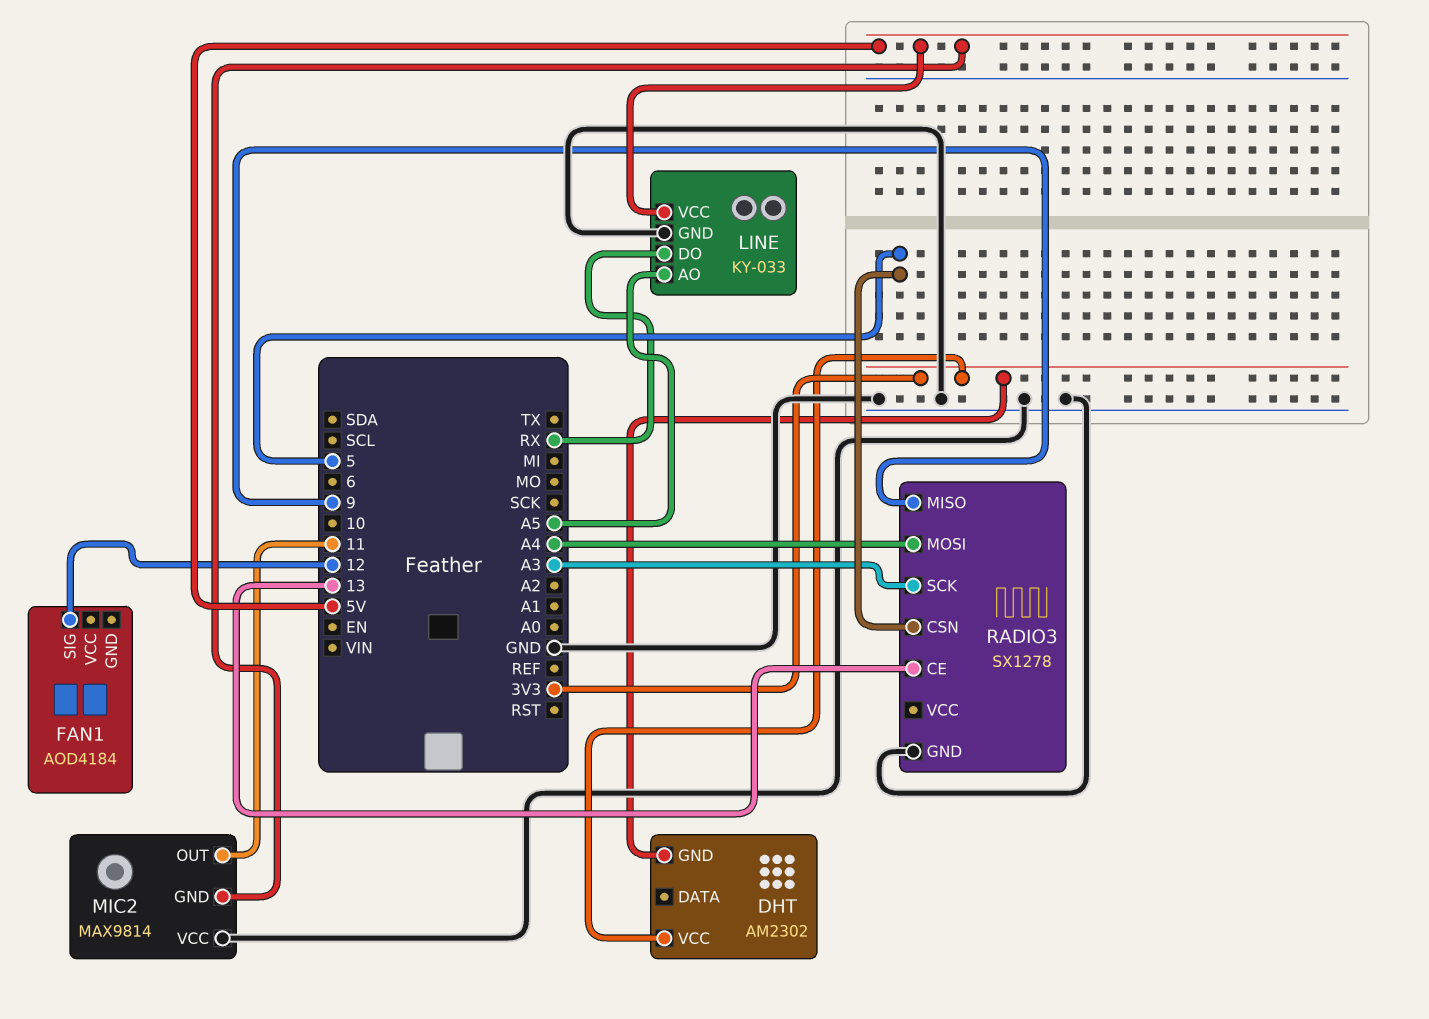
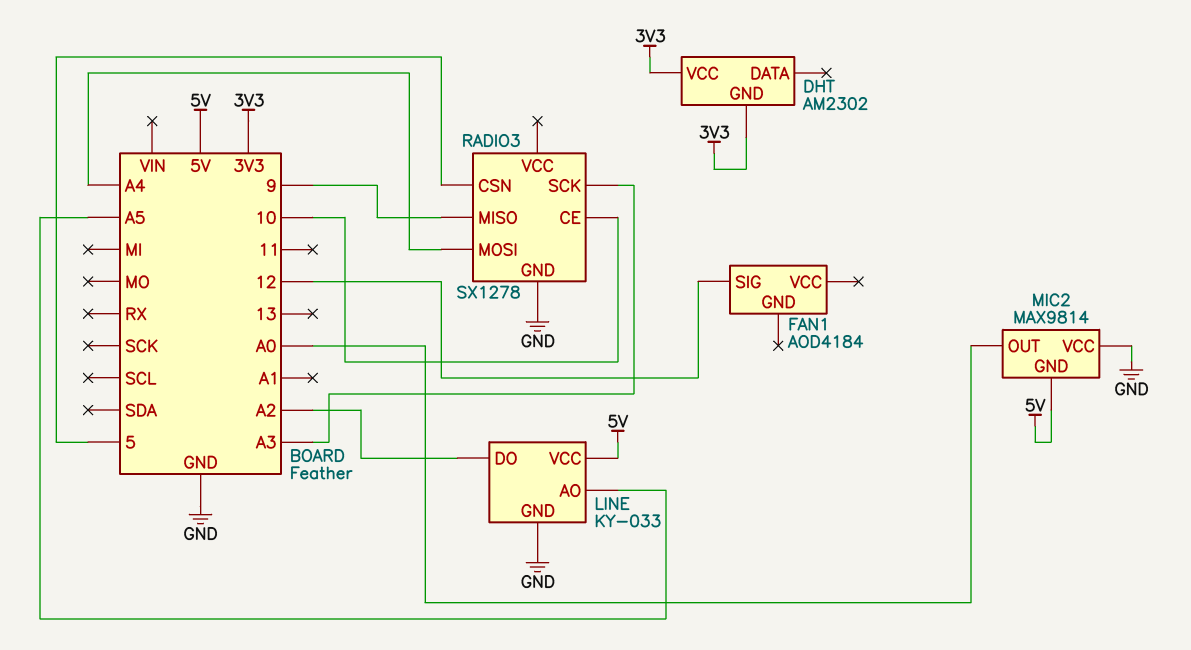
LINE pin DO: RX -> A2
MIC2 pin OUT: 11 -> A0
RADIO3 pin CE: 13 -> 10

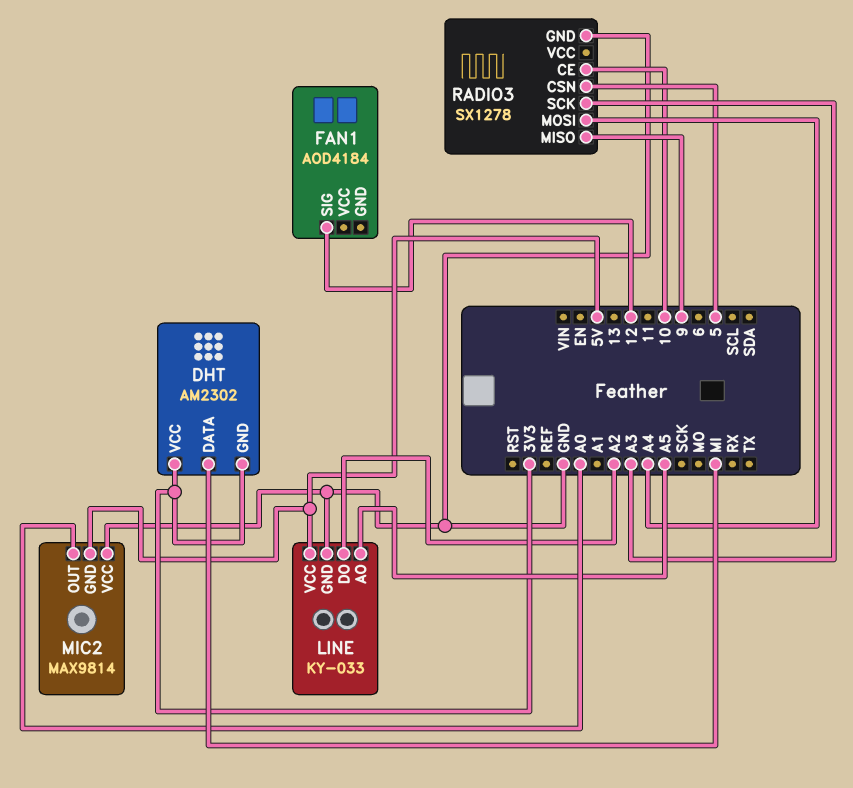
DHT pin DATA: none -> MI

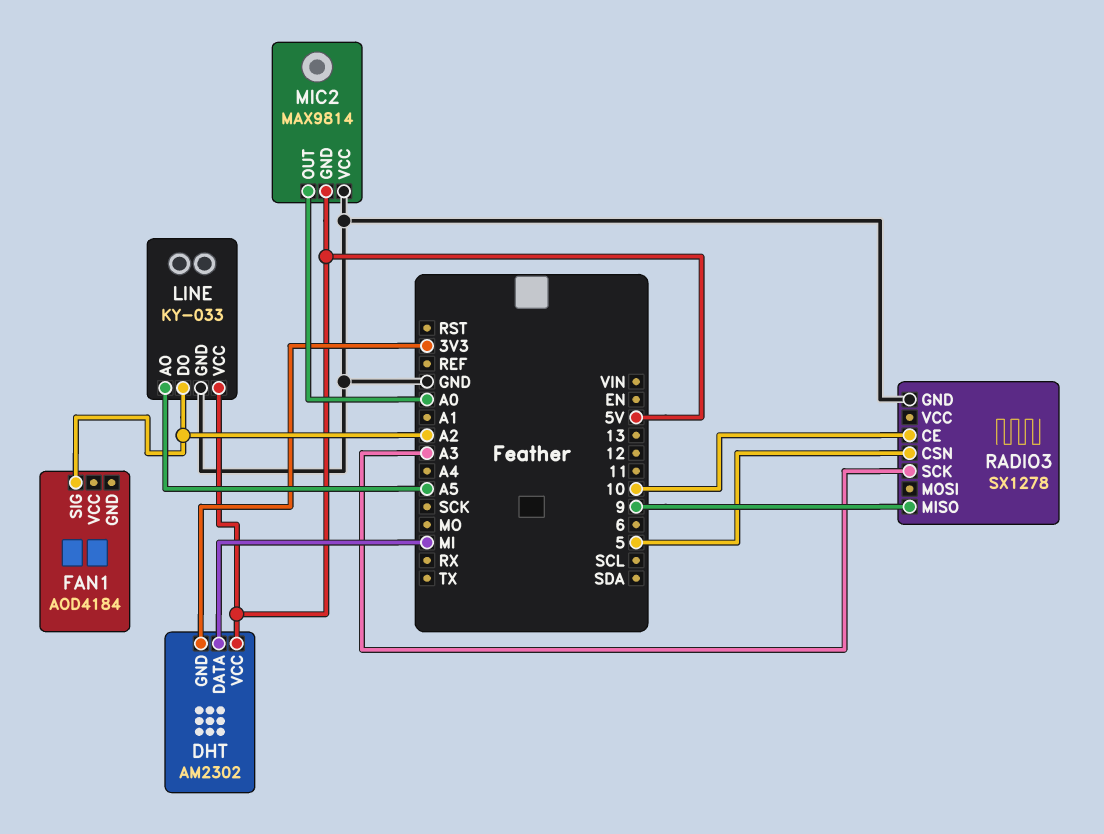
DHT pin VCC: 3V3 -> 5V
FAN1 pin SIG: 12 -> A2
RADIO3 pin MOSI: A4 -> none

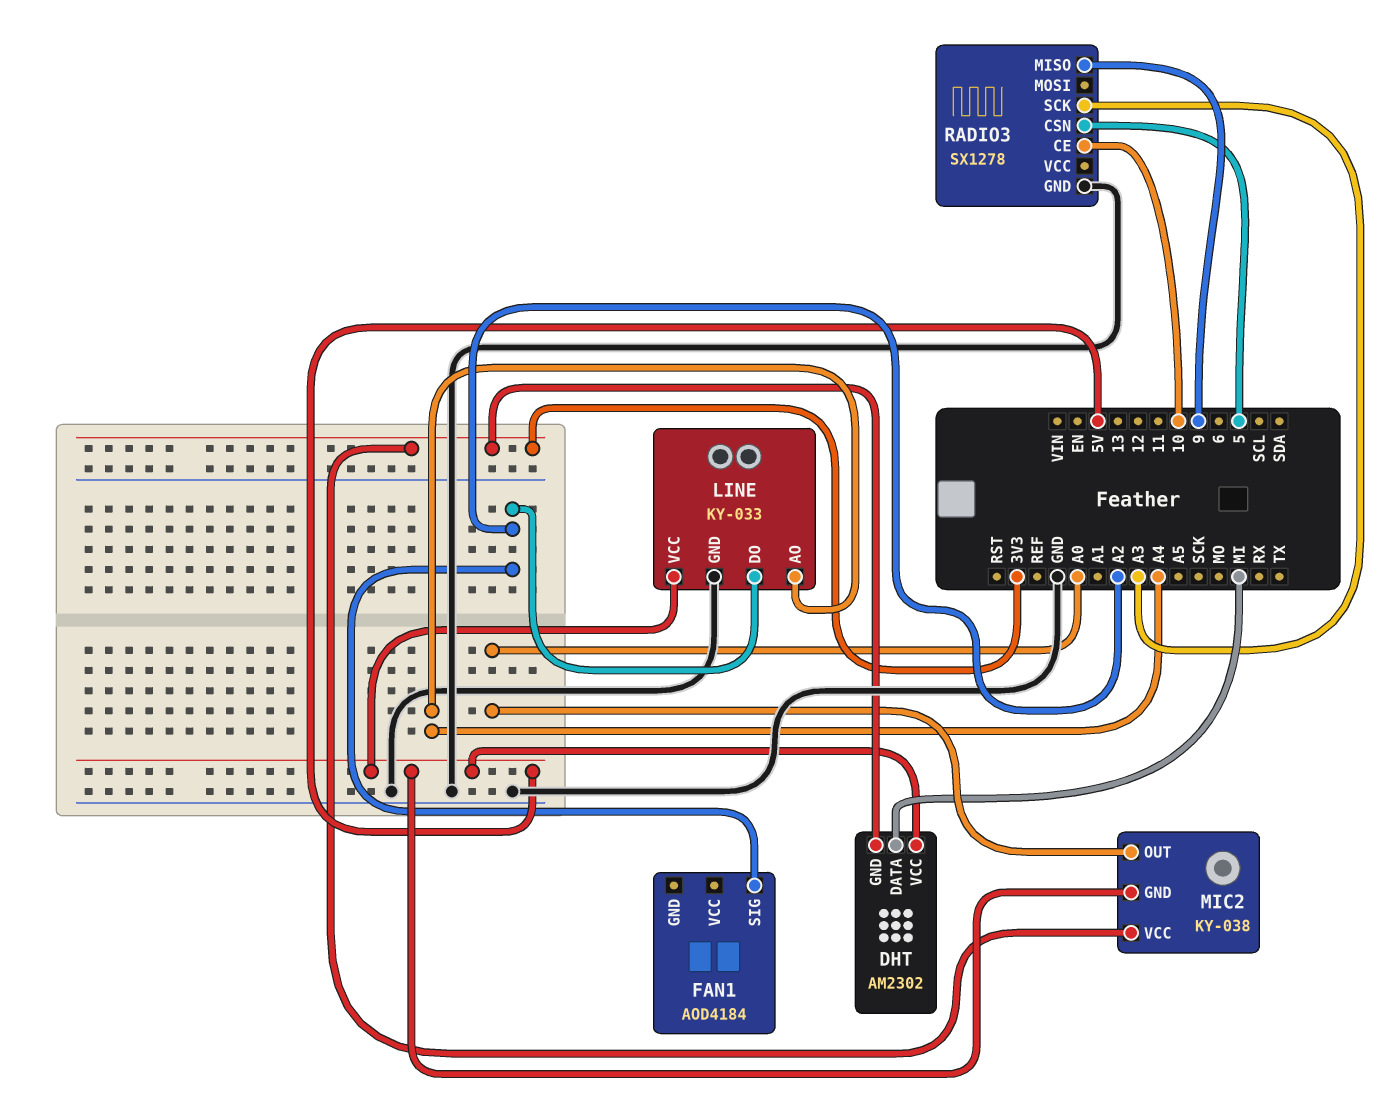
LINE pin AO: A5 -> A4
MIC2: MAX9814 -> KY-038
MIC2 pin VCC: GND -> 3V3

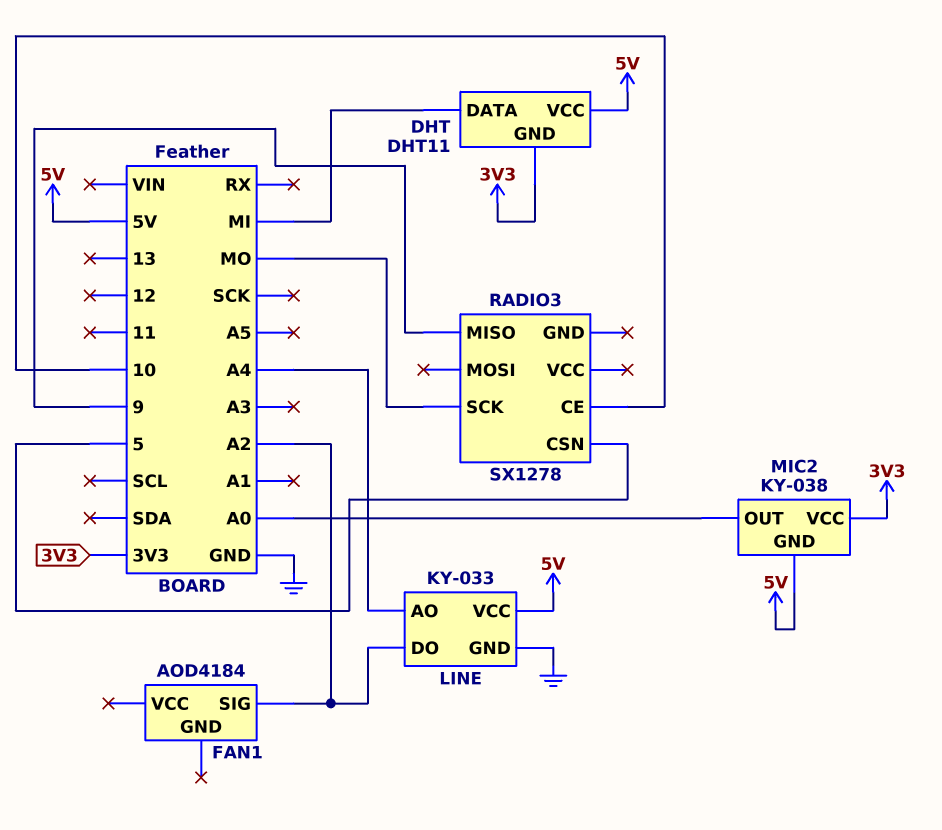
DHT: AM2302 -> DHT11
RADIO3 pin GND: GND -> none
RADIO3 pin SCK: A3 -> MO

